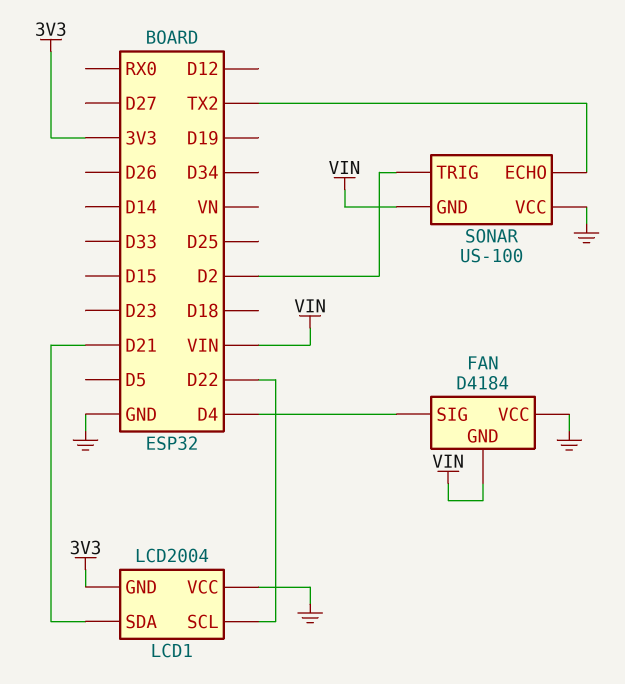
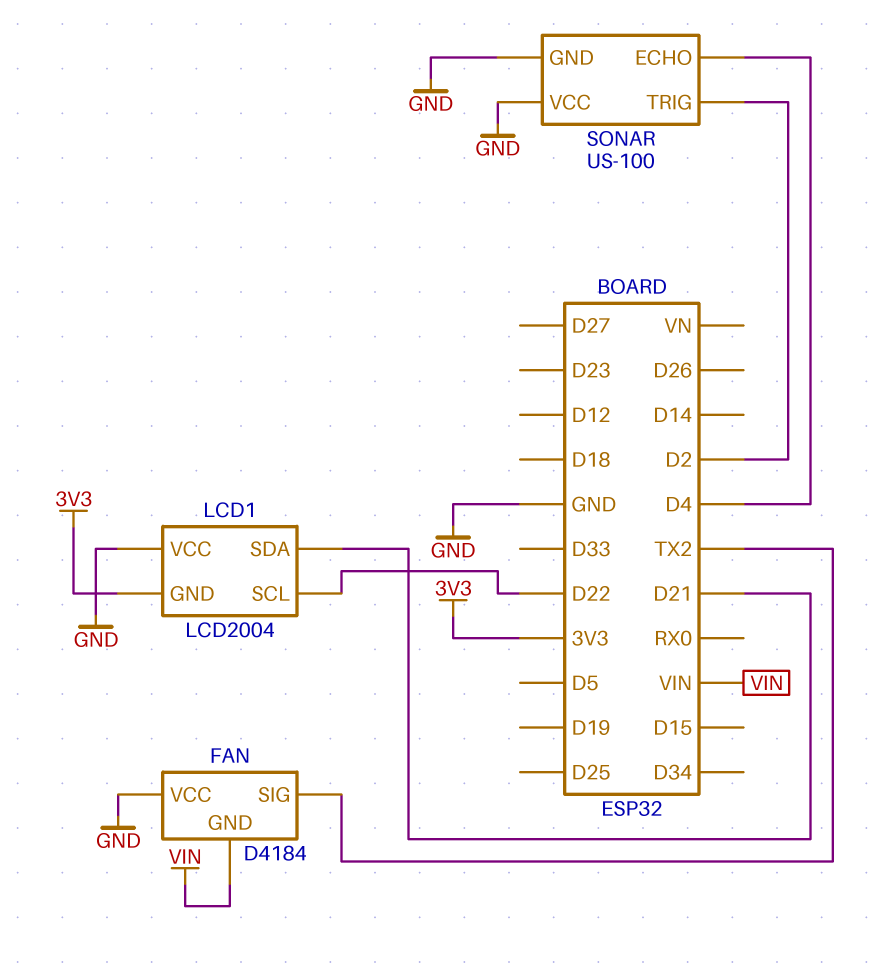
FAN pin SIG: D4 -> TX2
SONAR pin ECHO: TX2 -> D4
SONAR pin GND: VIN -> GND

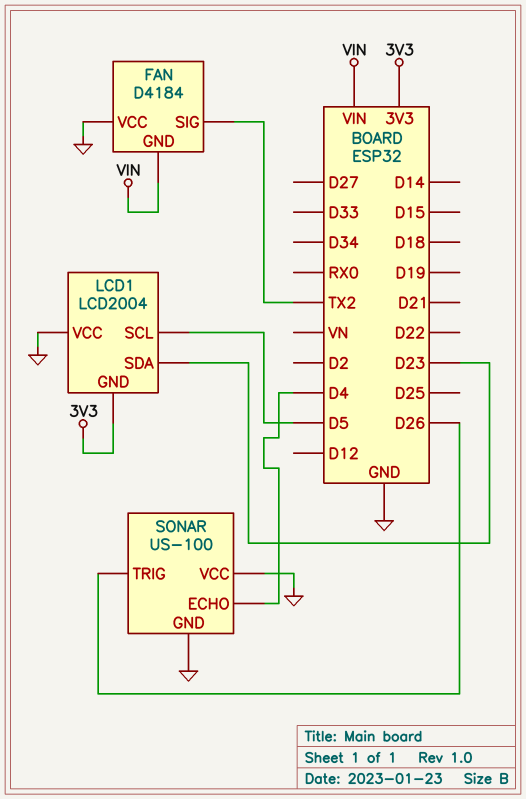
LCD1 pin SCL: D22 -> D5
LCD1 pin SDA: D21 -> D23
SONAR pin TRIG: D2 -> D26

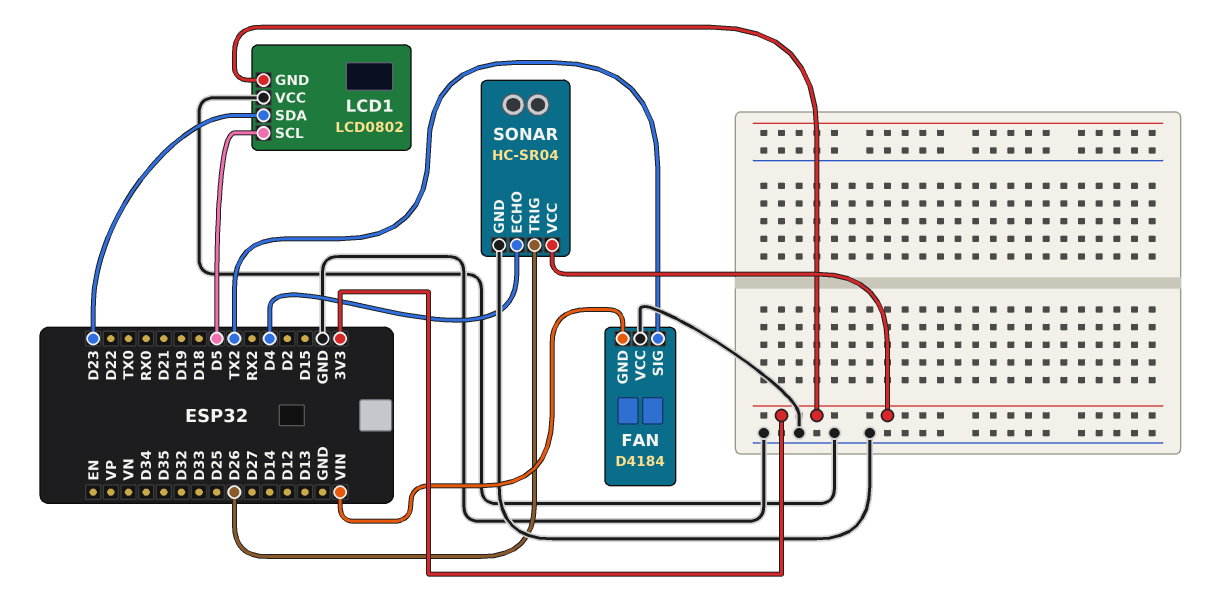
LCD1: LCD2004 -> LCD0802
SONAR: US-100 -> HC-SR04
SONAR pin VCC: GND -> 3V3

